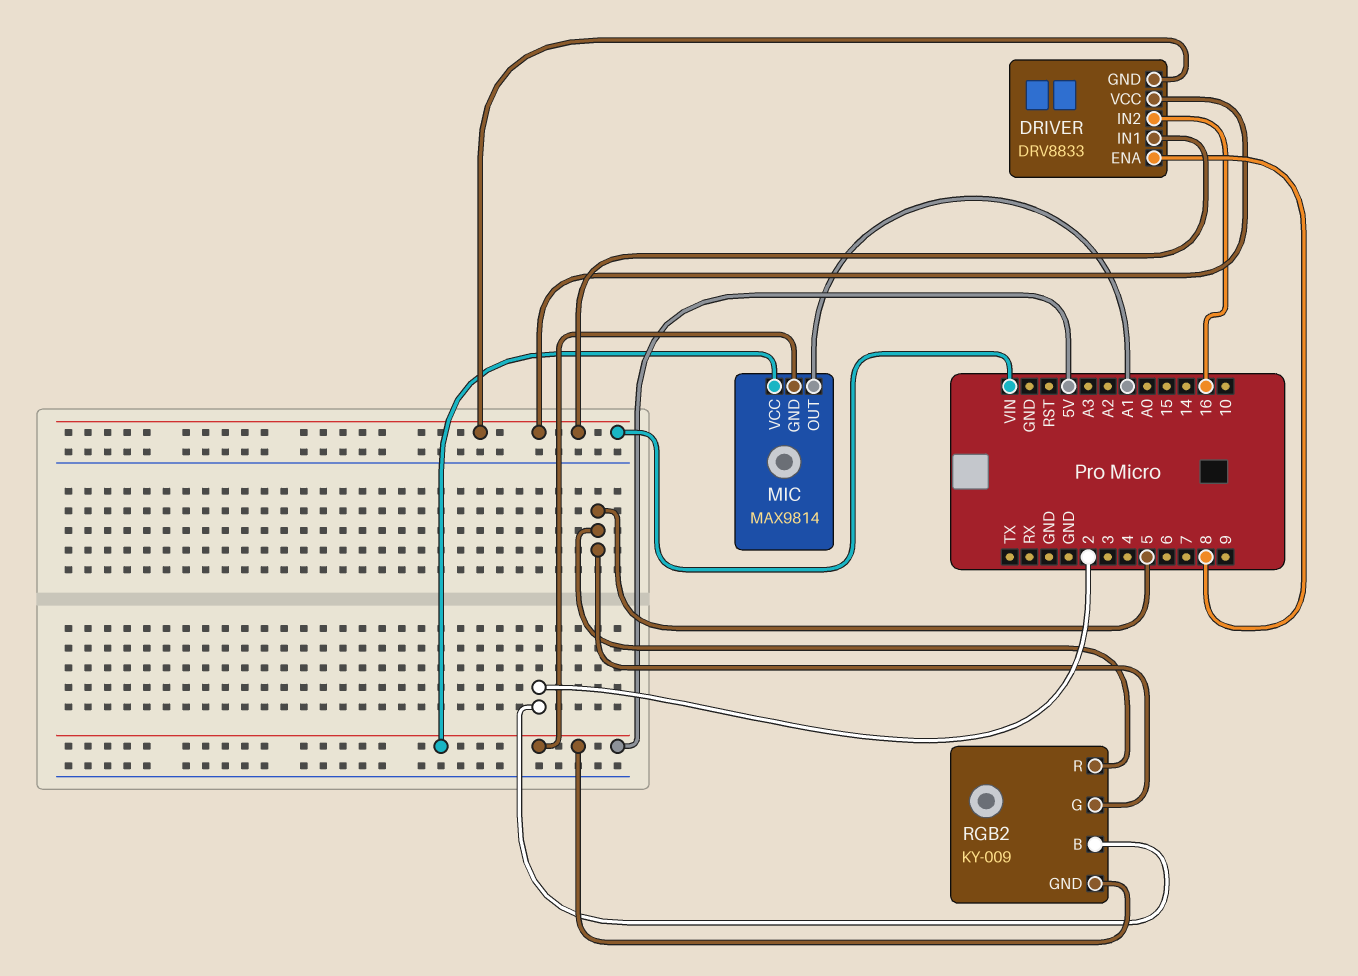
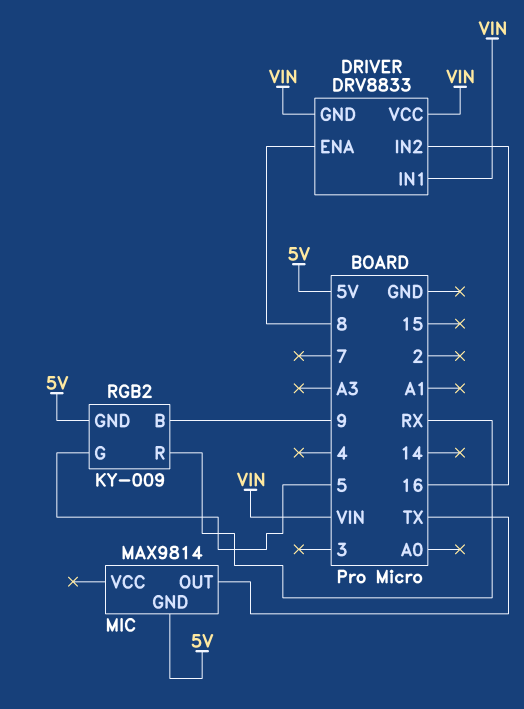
MIC pin OUT: A1 -> TX
MIC pin VCC: 5V -> none
RGB2 pin B: 2 -> 9
RGB2 pin R: 5 -> RX

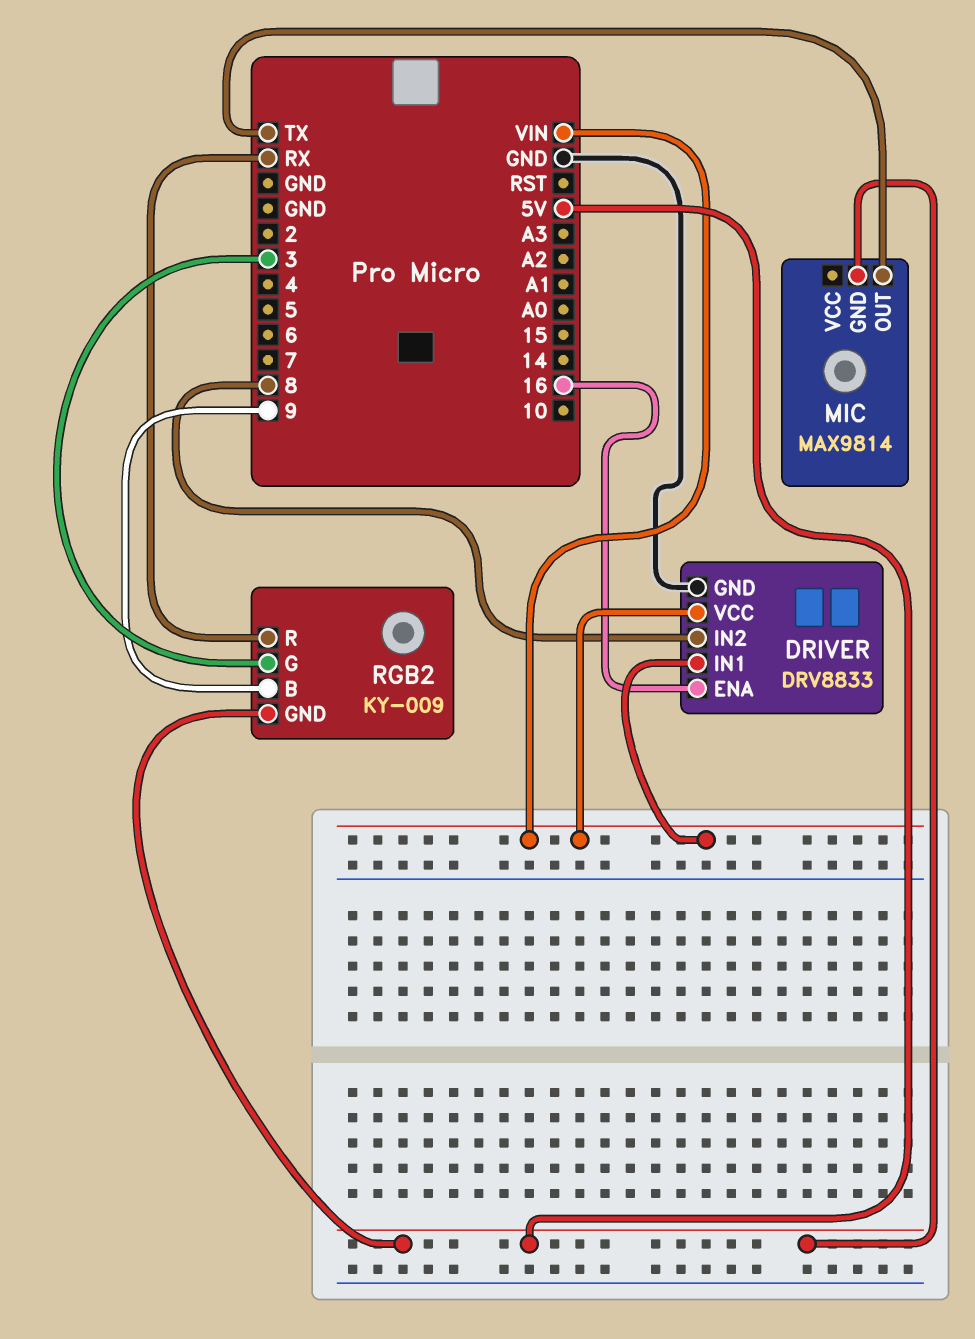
DRIVER pin ENA: 8 -> 16
DRIVER pin GND: VIN -> GND
DRIVER pin IN2: 16 -> 8
RGB2 pin G: 5 -> 3

